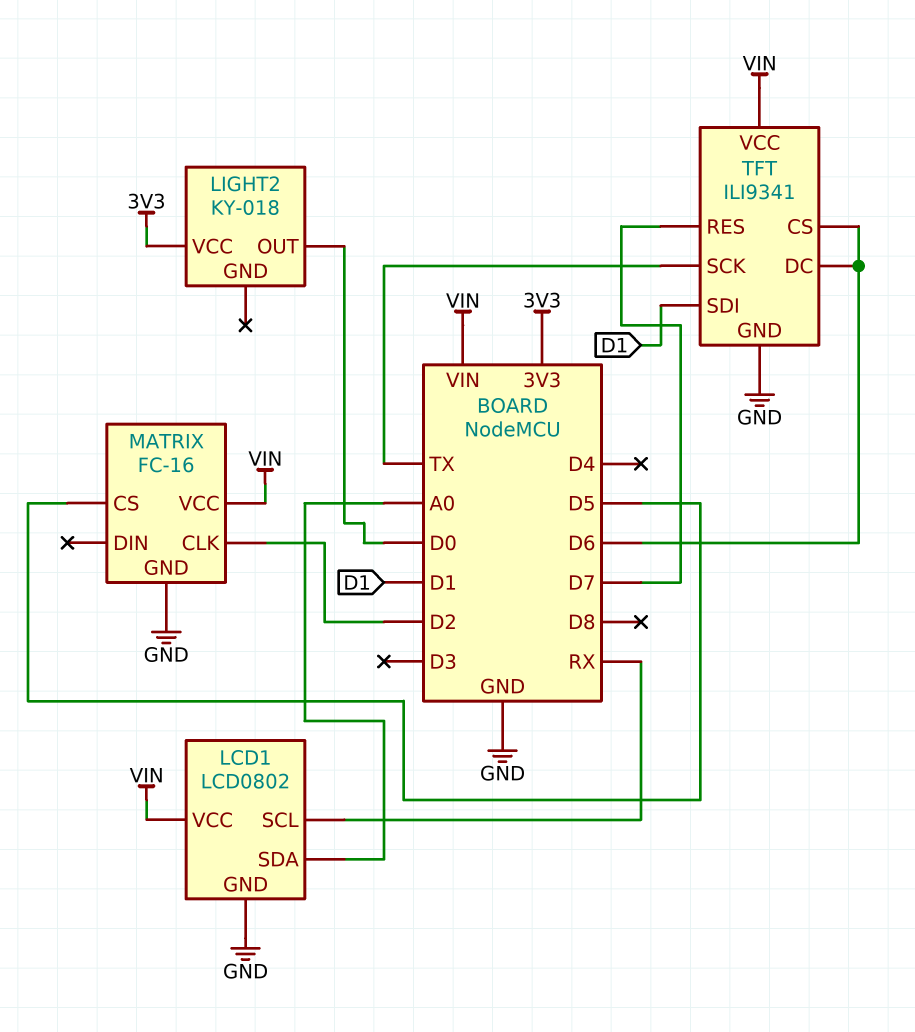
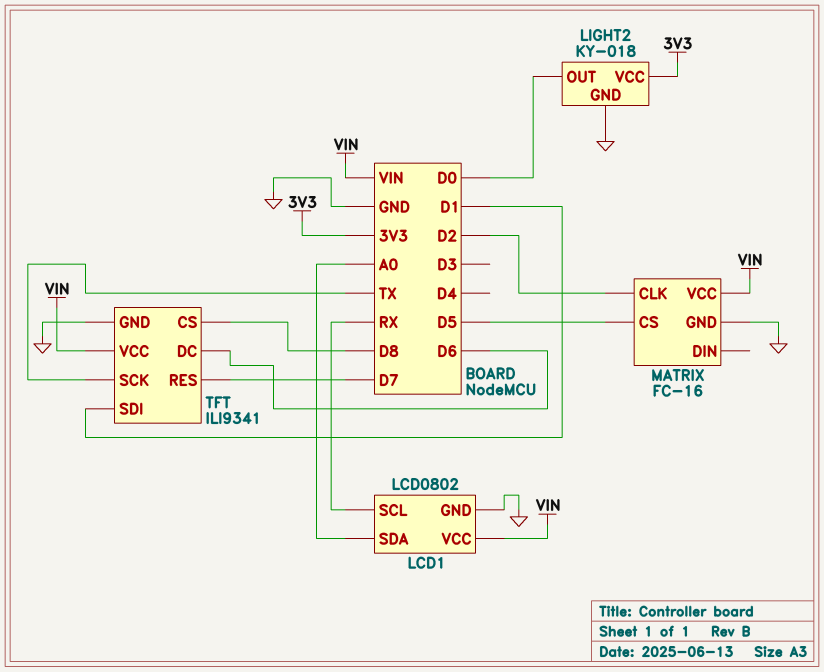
LIGHT2 pin GND: none -> GND
TFT pin CS: D6 -> D8

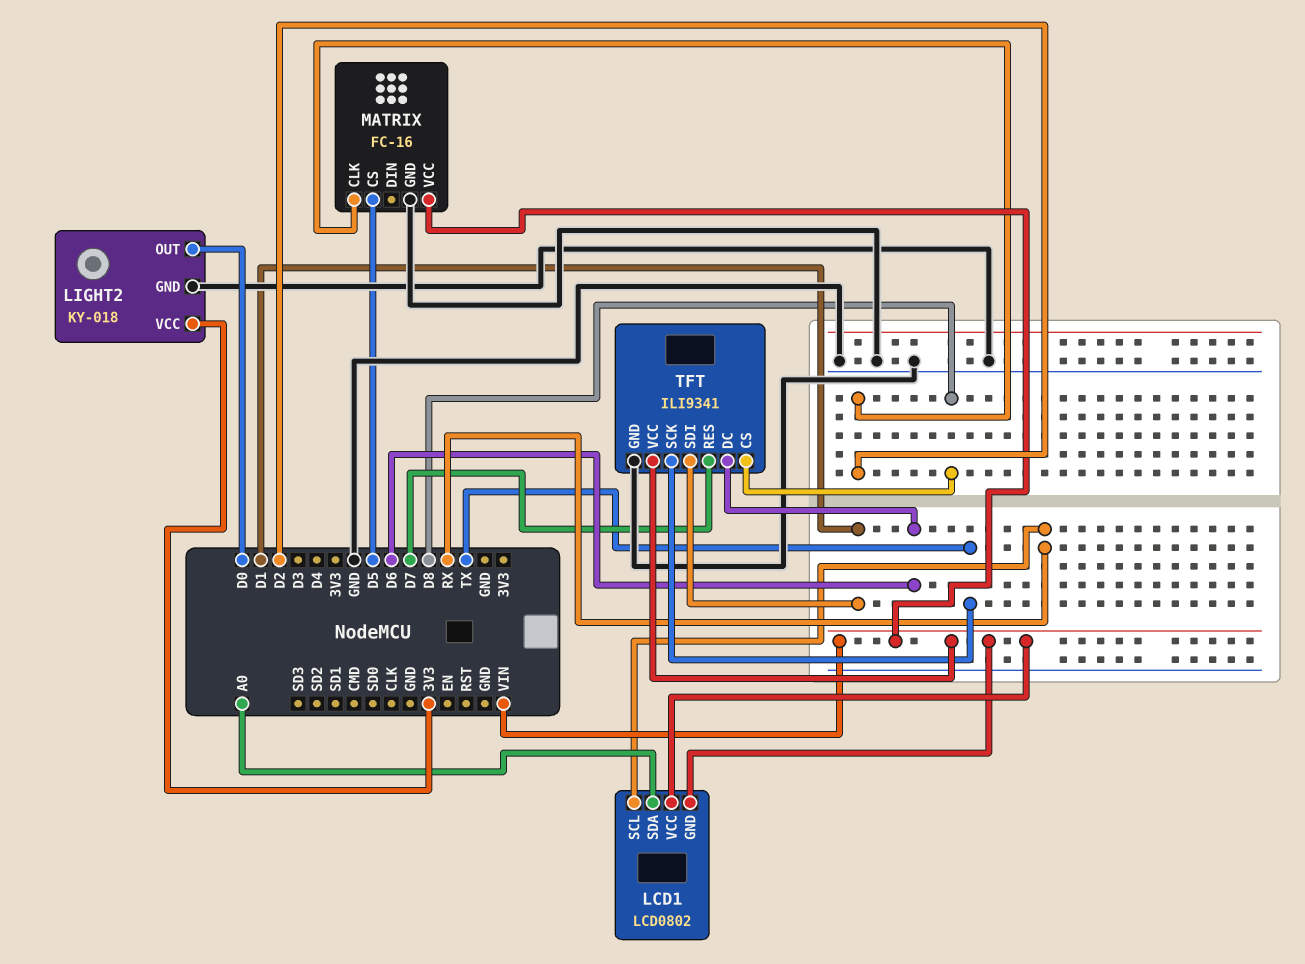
LCD1 pin GND: GND -> VIN

